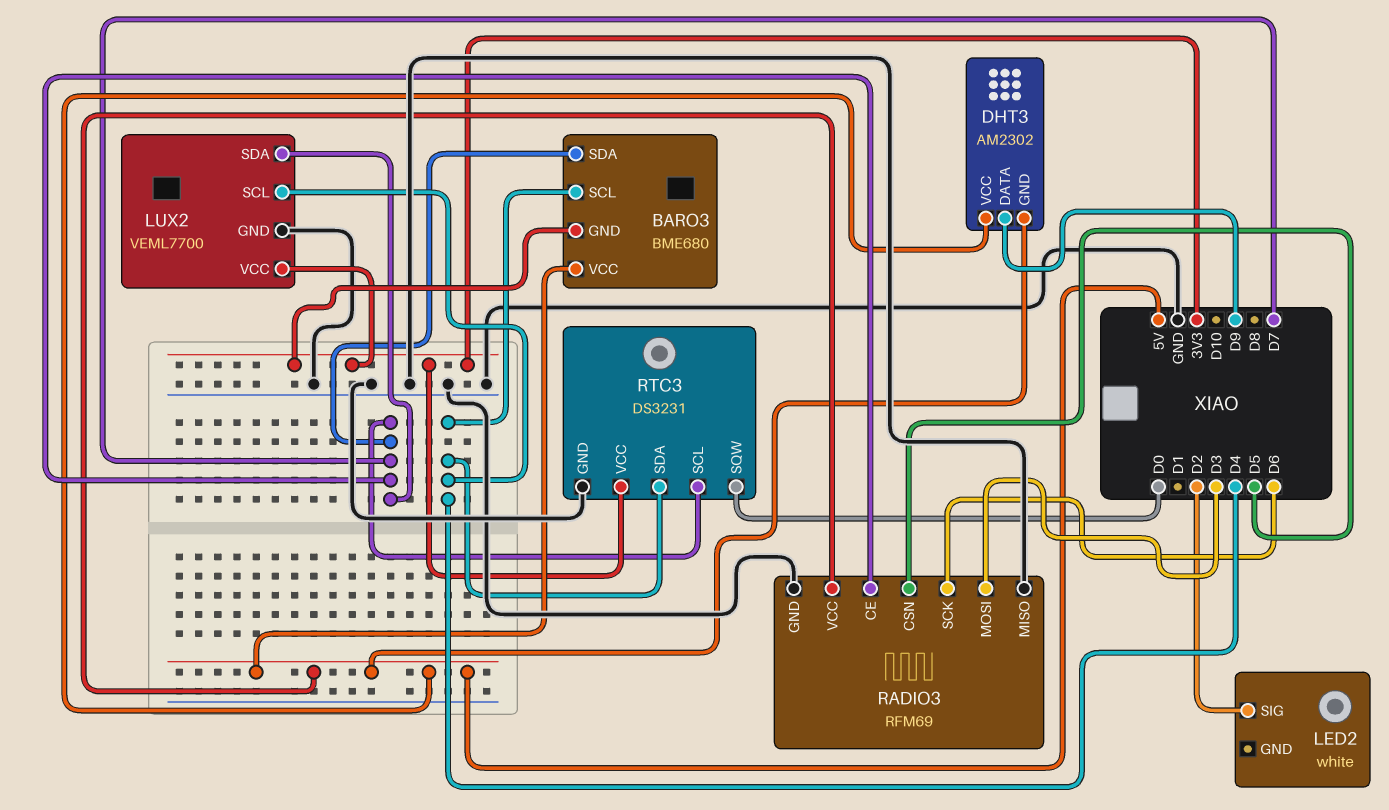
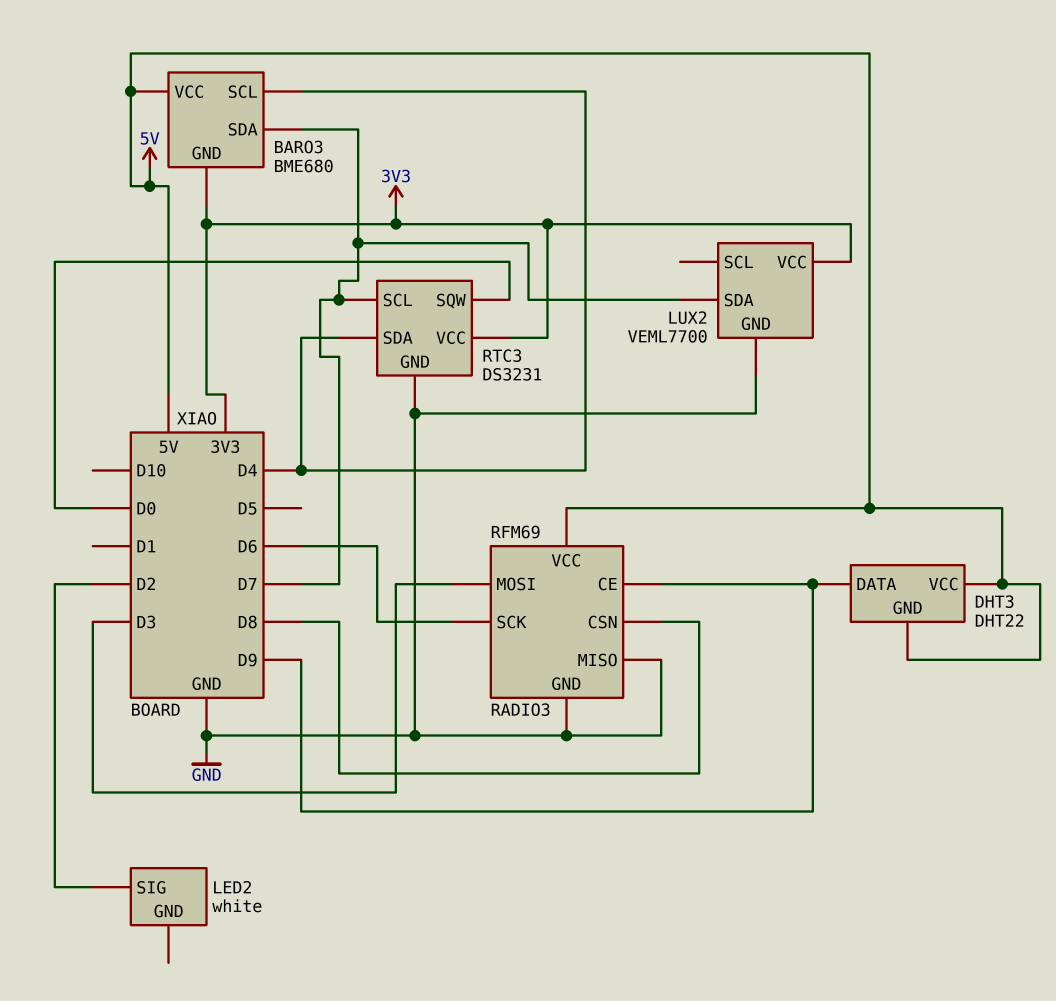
DHT3: AM2302 -> DHT22
LUX2 pin SCL: D4 -> none
RADIO3 pin CE: D7 -> D9
RADIO3 pin CSN: D5 -> D8

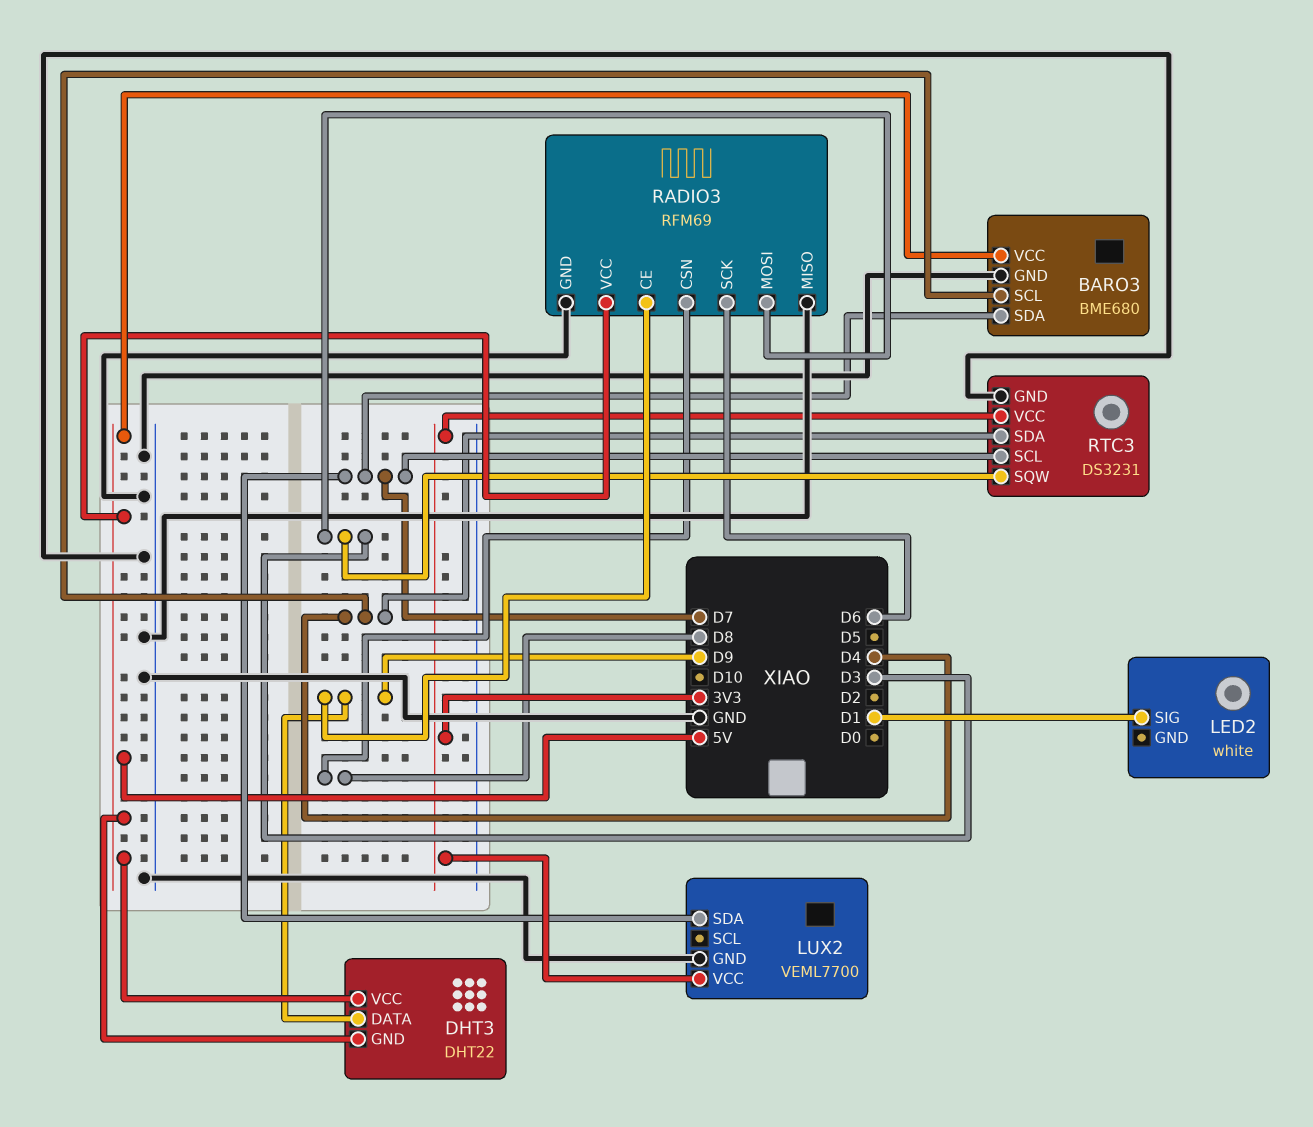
BARO3 pin GND: 3V3 -> GND
LED2 pin SIG: D2 -> D1
RTC3 pin SQW: D0 -> D3

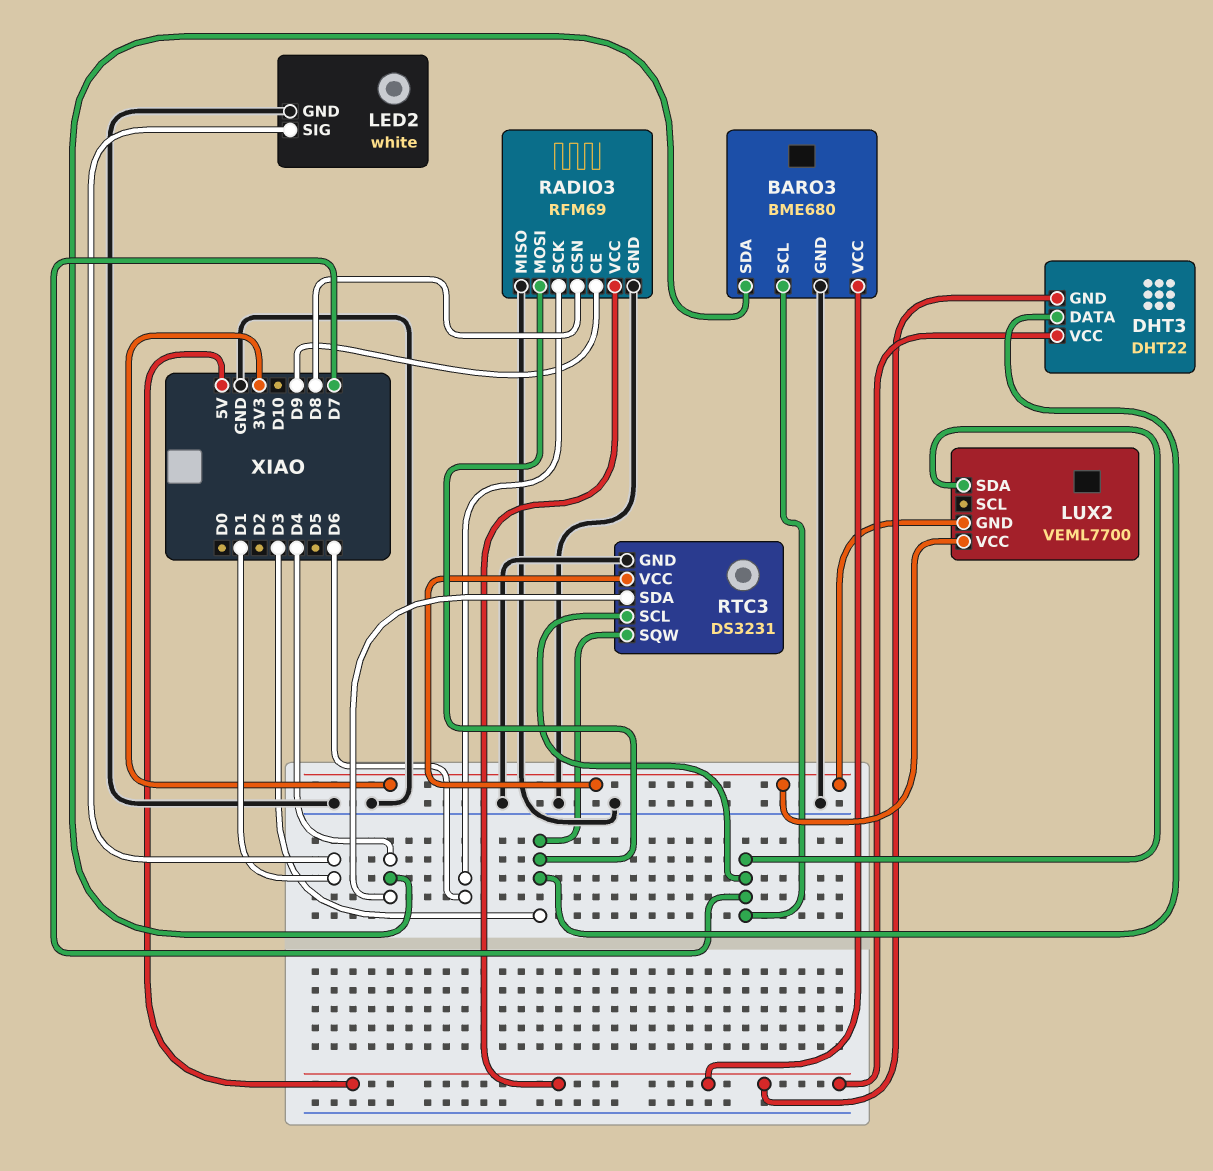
BARO3 pin SCL: D4 -> D7
BARO3 pin SDA: D7 -> D4
DHT3 pin DATA: D9 -> D3
LED2 pin GND: none -> GND
LUX2 pin GND: GND -> 3V3

